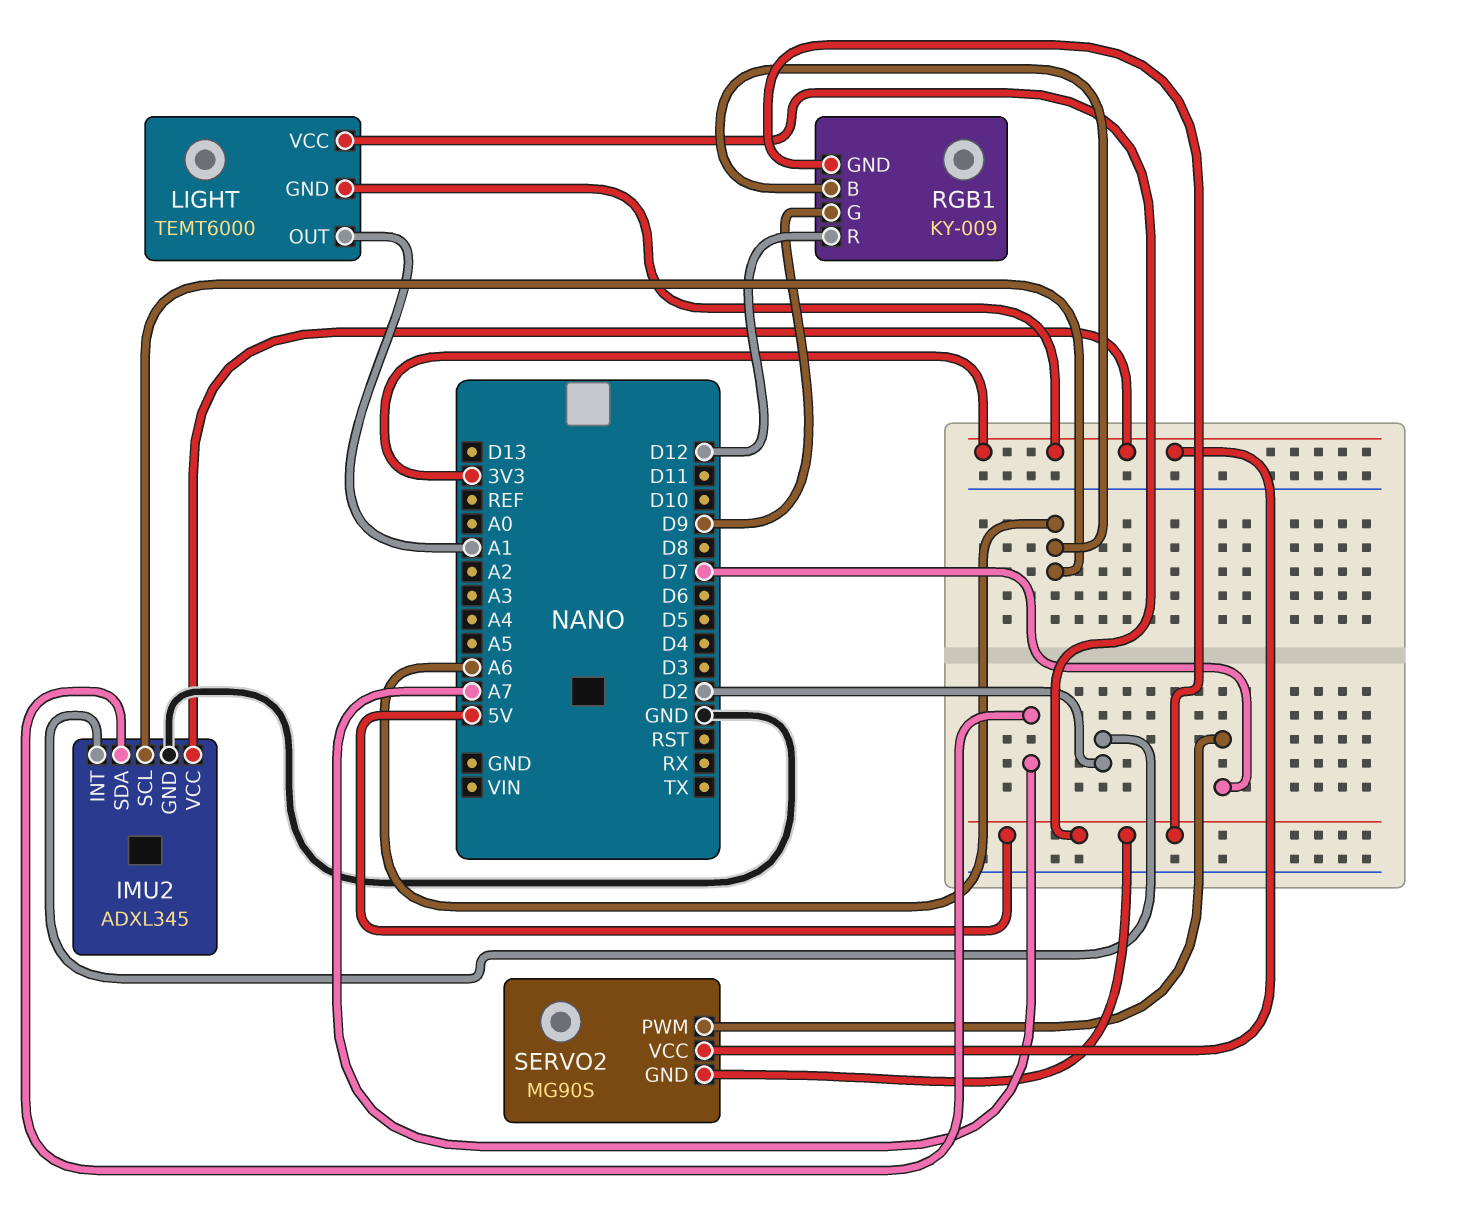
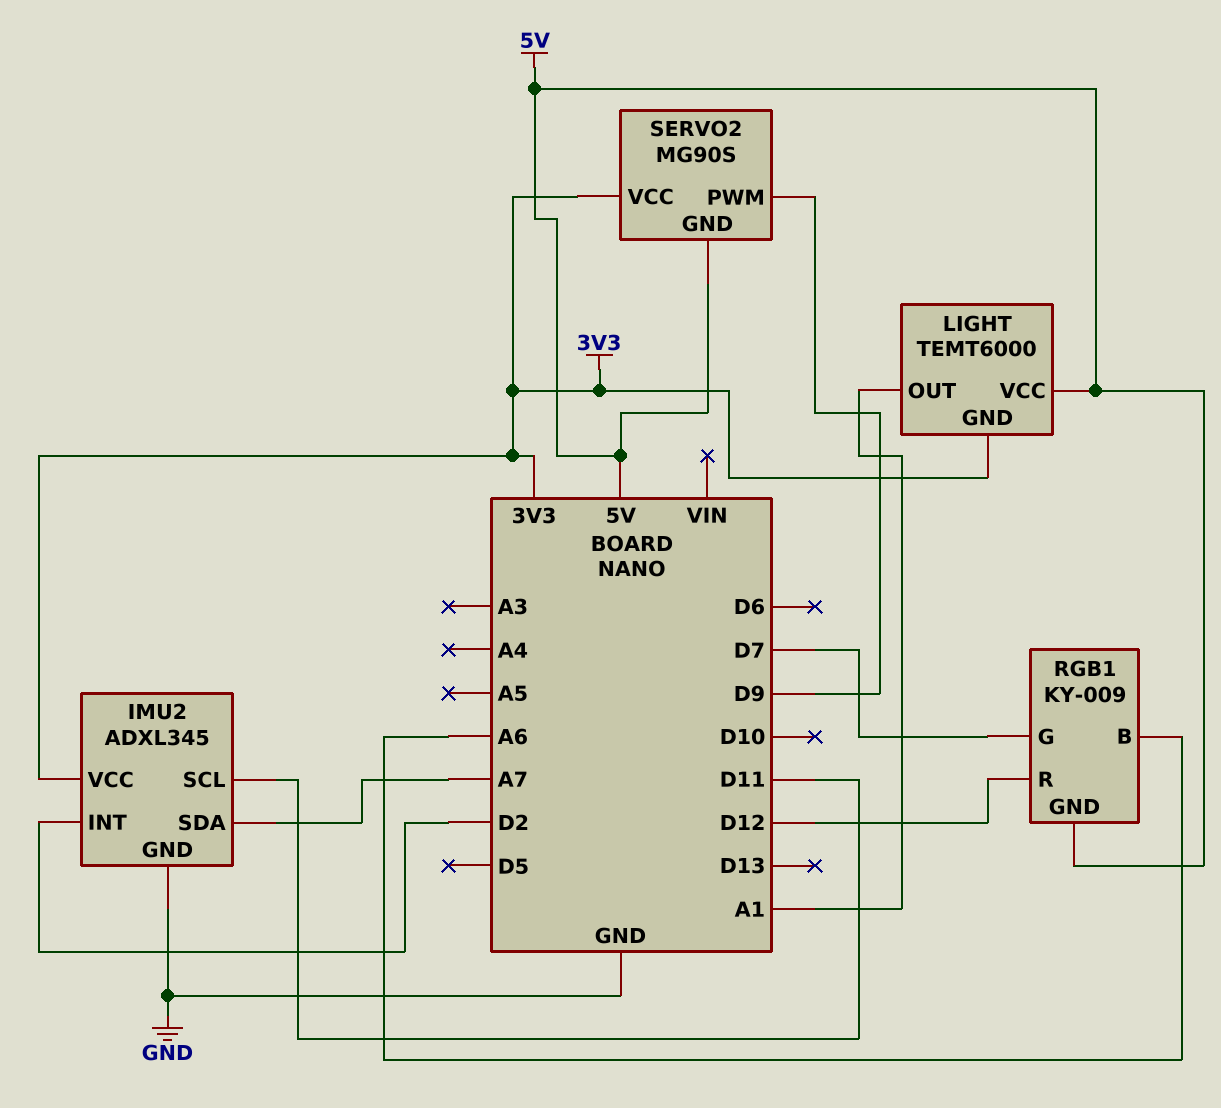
IMU2 pin SCL: A6 -> D11
RGB1 pin G: D9 -> D7
SERVO2 pin PWM: D7 -> D9

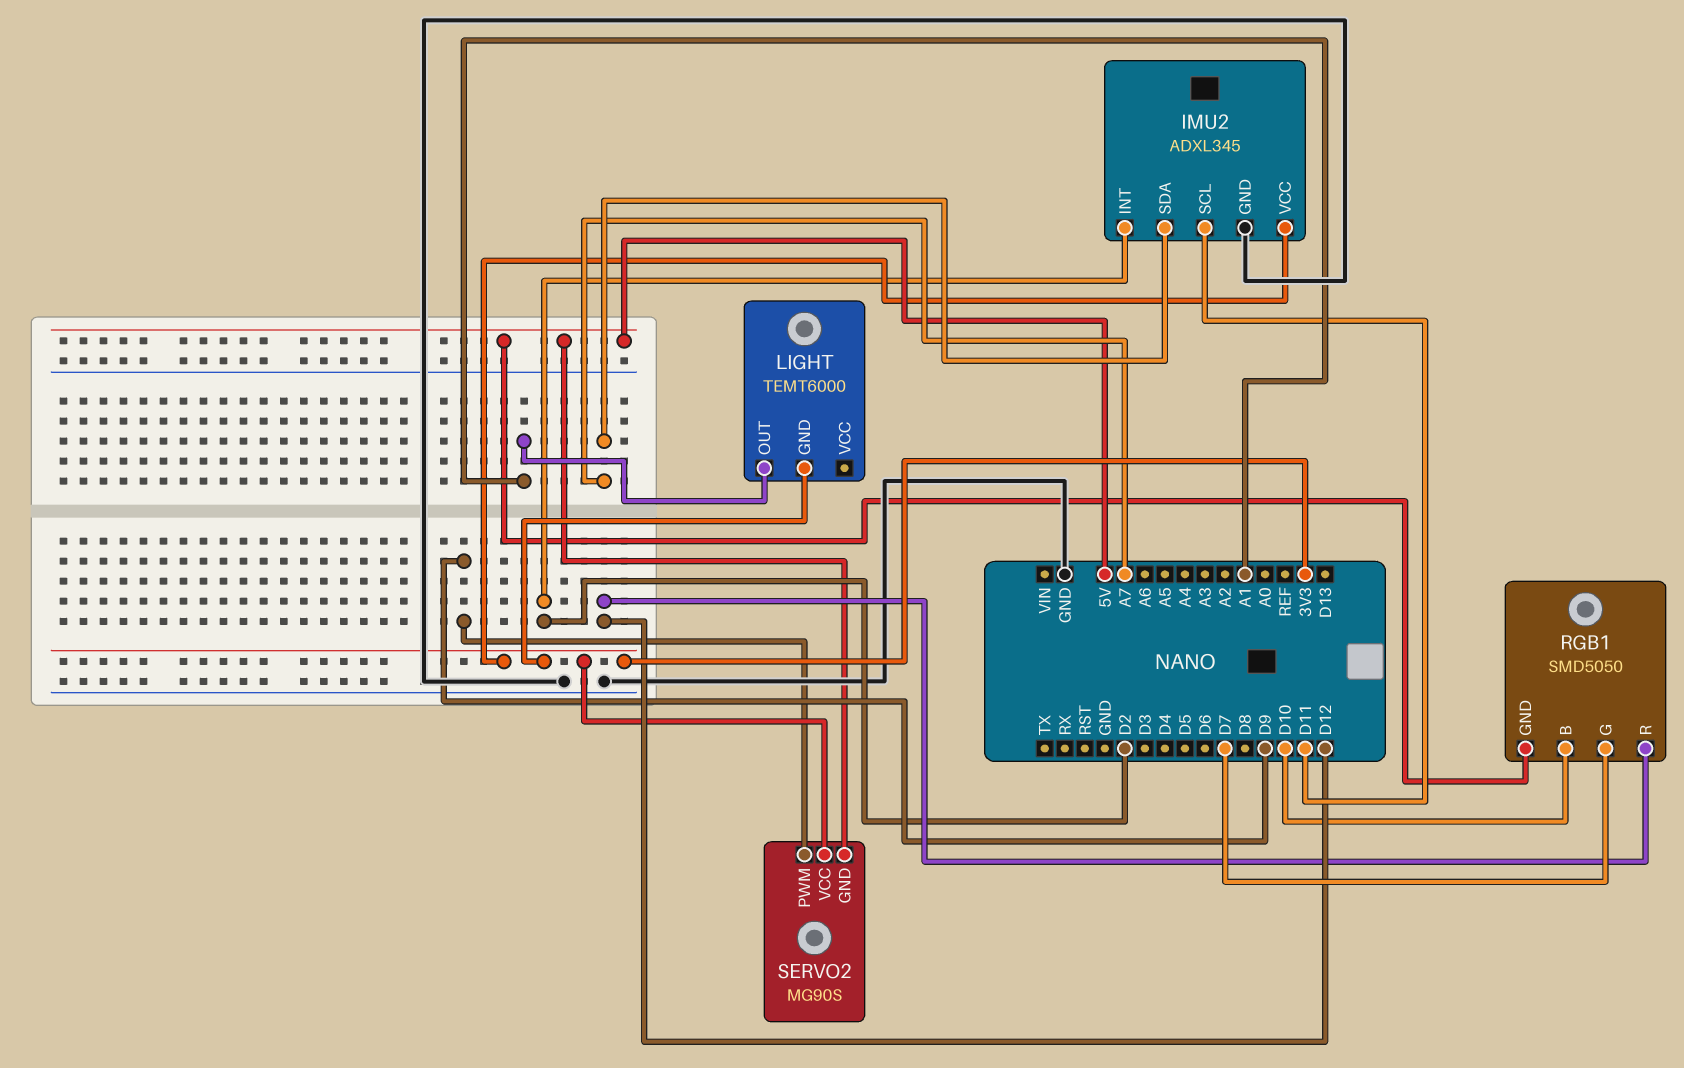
LIGHT pin VCC: 5V -> none
RGB1: KY-009 -> SMD5050
RGB1 pin B: A6 -> D10

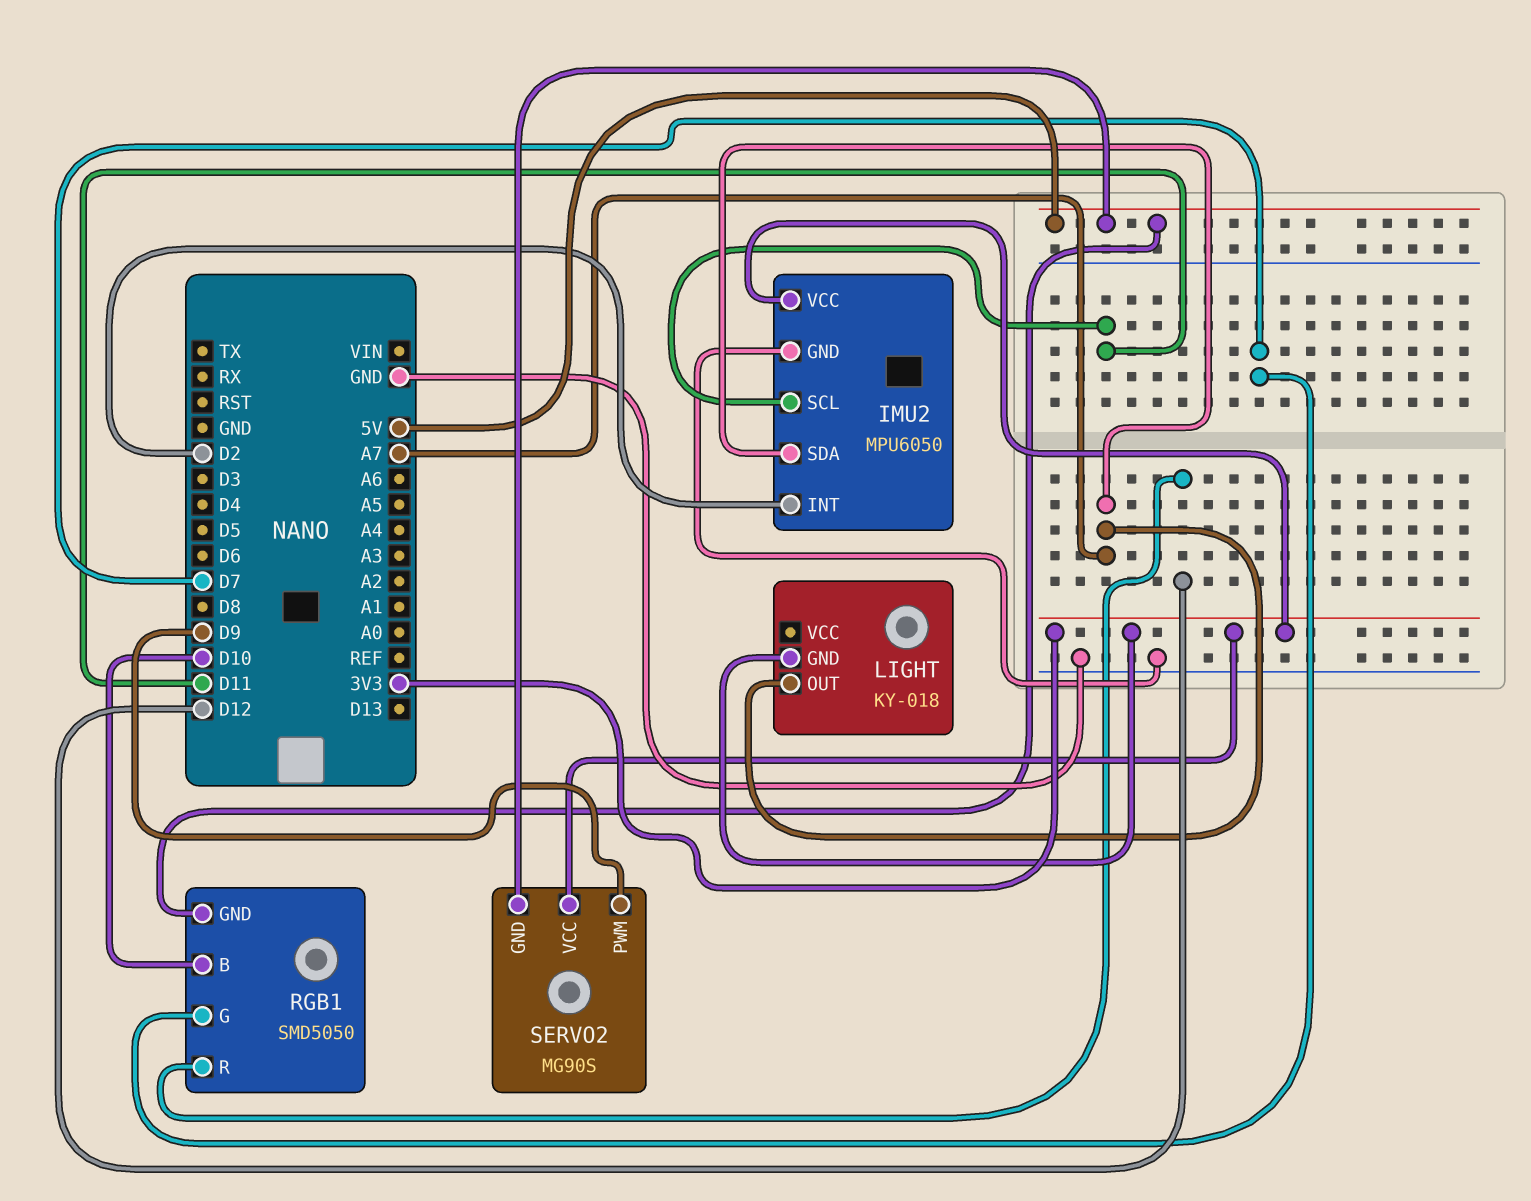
IMU2: ADXL345 -> MPU6050
LIGHT: TEMT6000 -> KY-018
LIGHT pin OUT: A1 -> A7

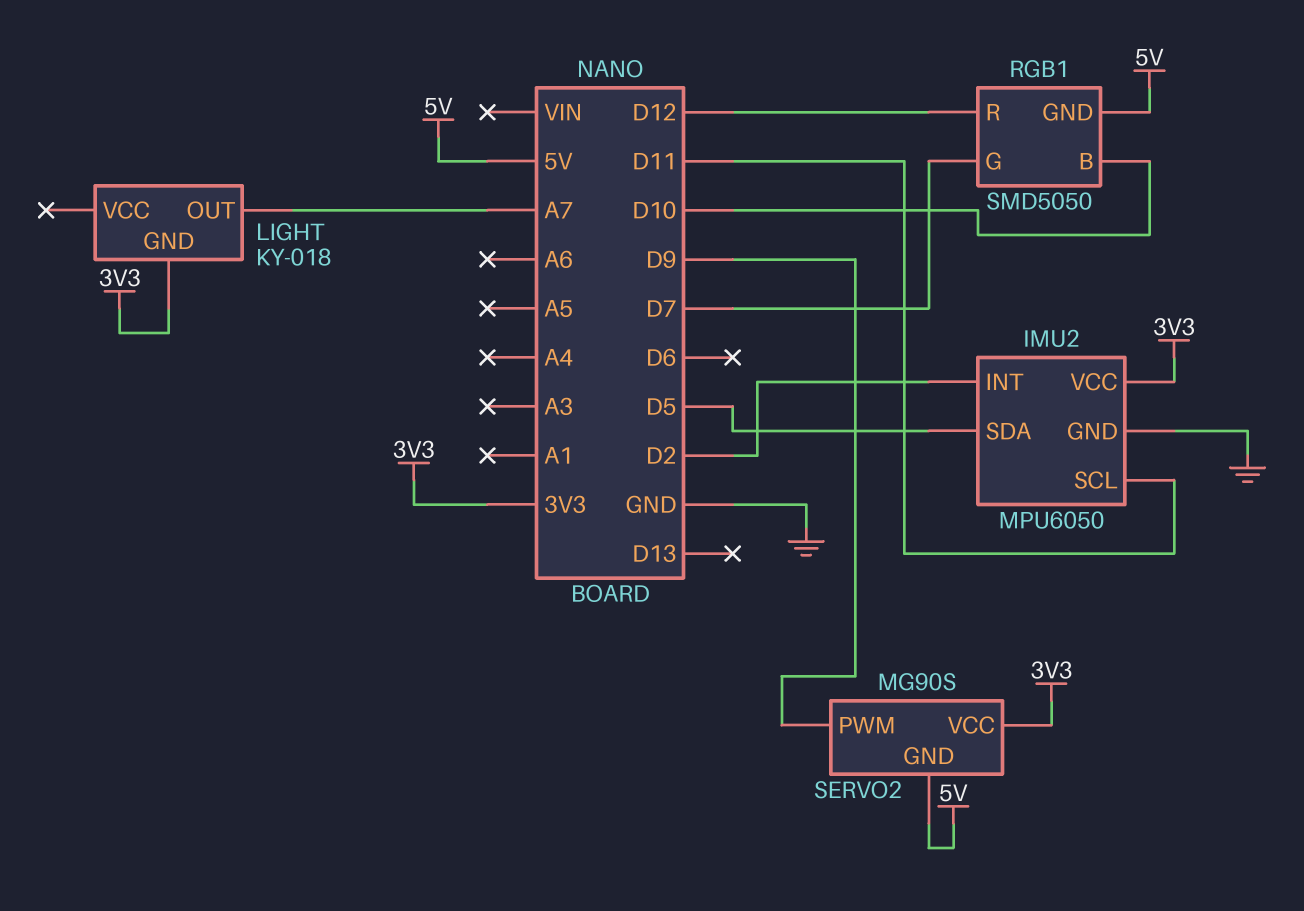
IMU2 pin SDA: A7 -> D5

